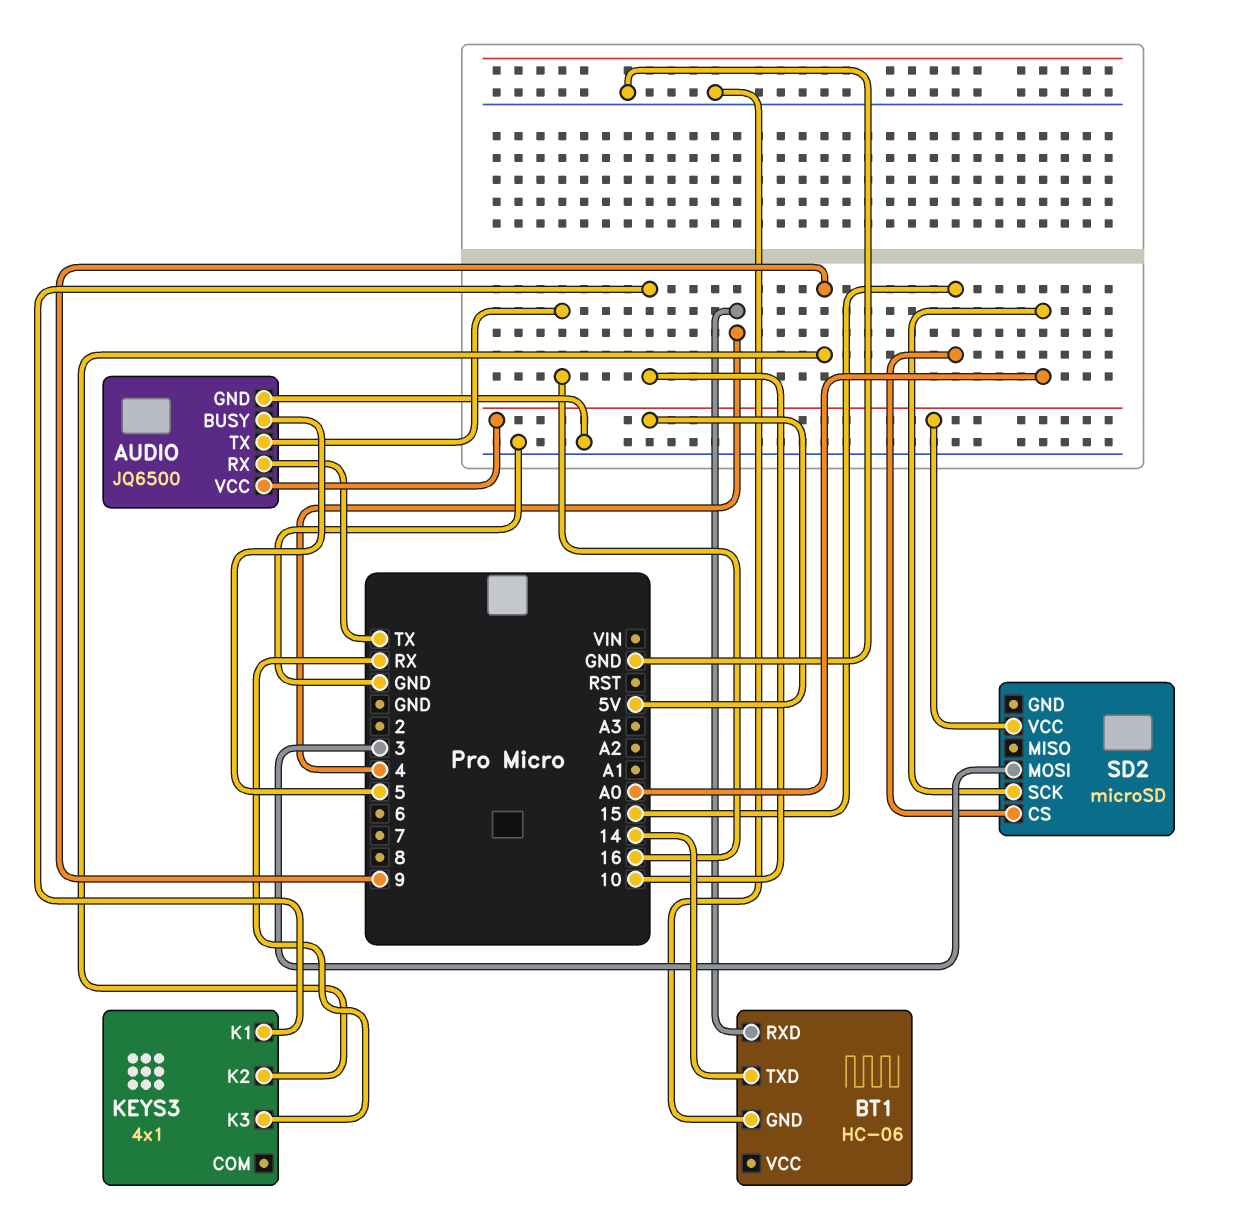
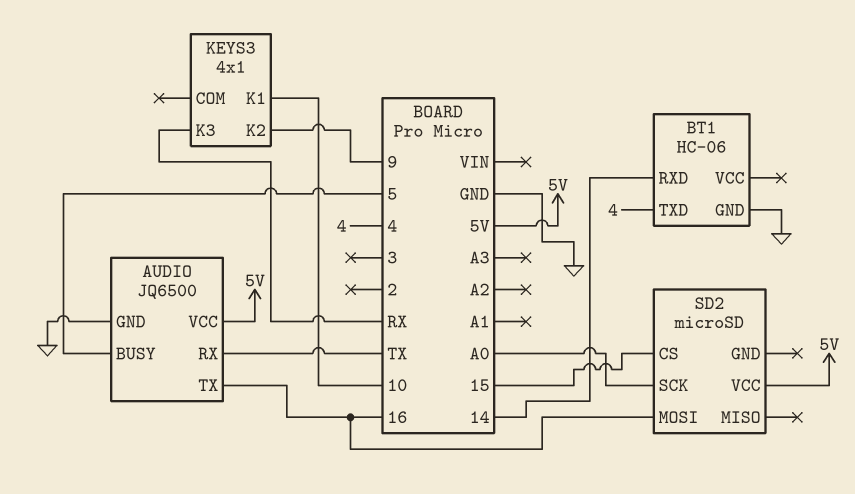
BT1 pin RXD: 4 -> 14
BT1 pin TXD: 14 -> 4
SD2 pin MOSI: 3 -> 16

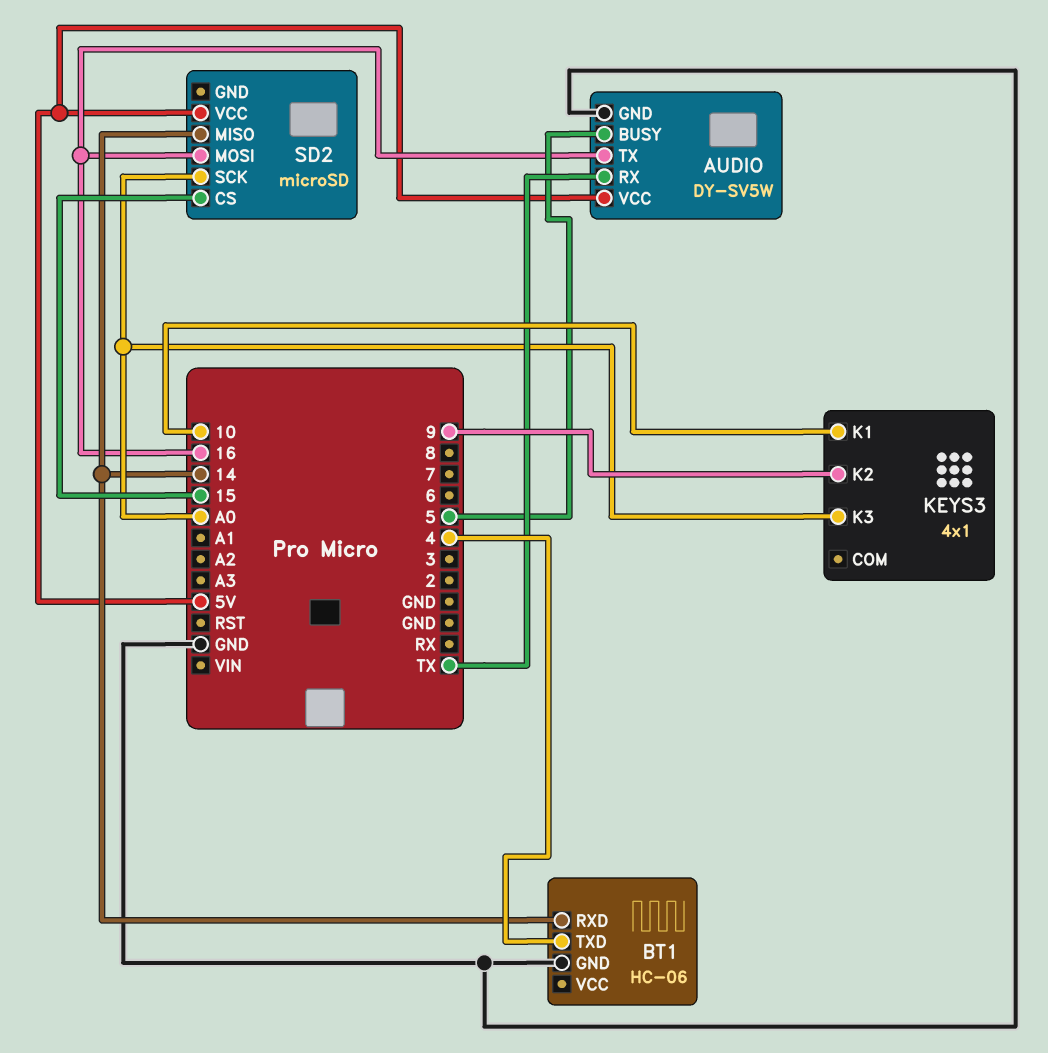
AUDIO: JQ6500 -> DY-SV5W
KEYS3 pin K3: RX -> A0
SD2 pin MISO: none -> 14

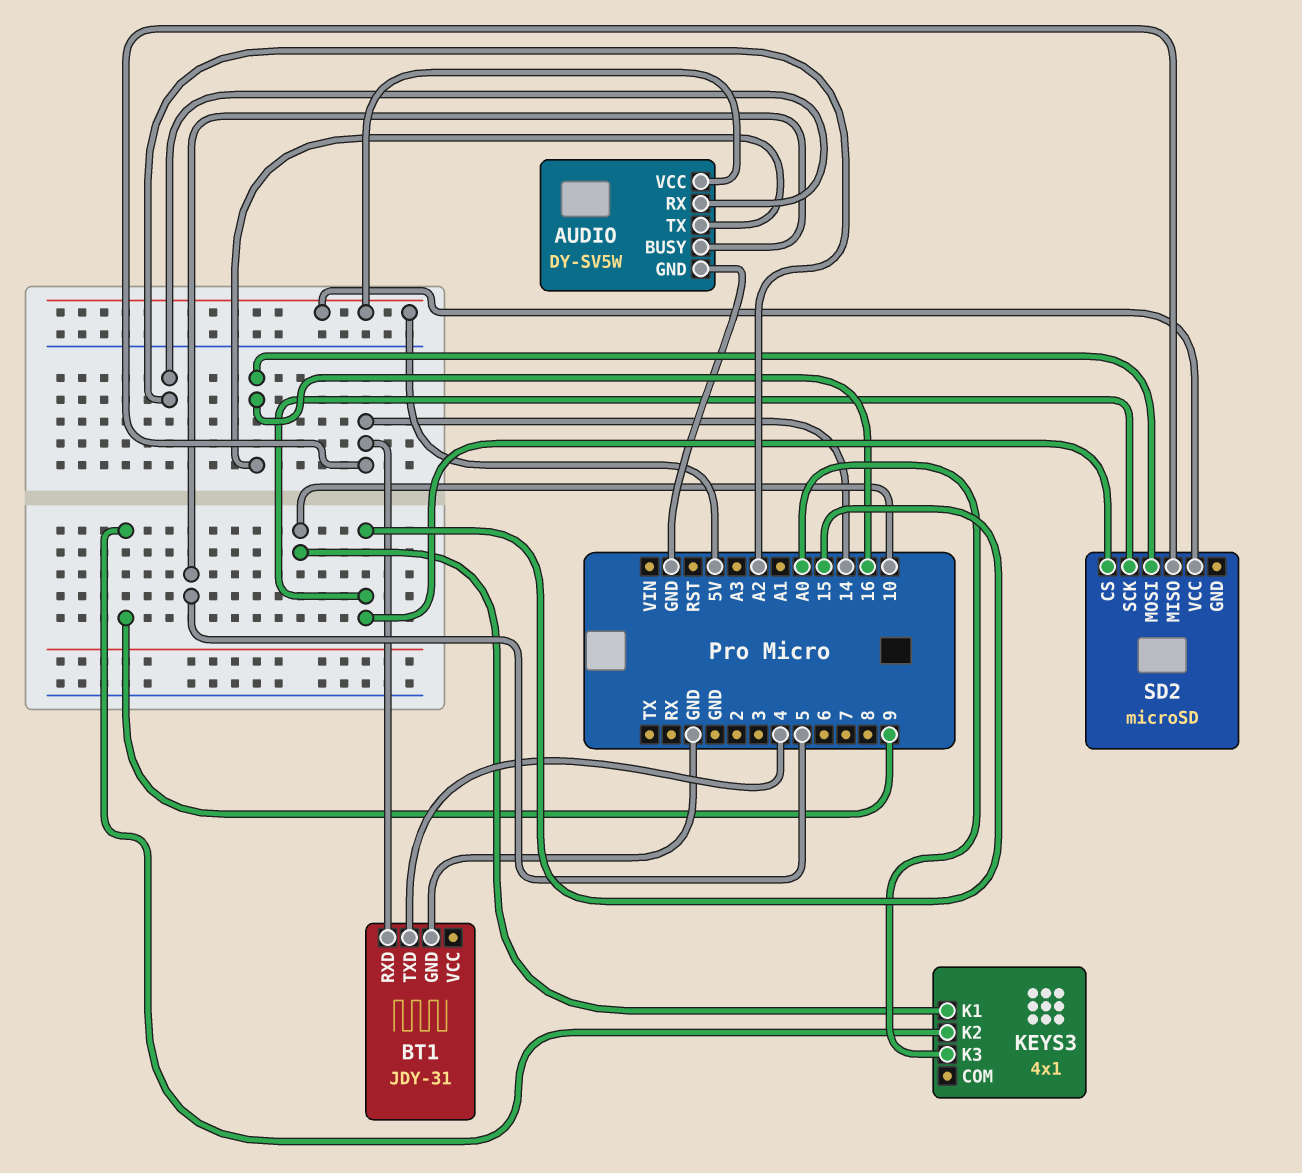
AUDIO pin RX: TX -> A2
BT1: HC-06 -> JDY-31
SD2 pin SCK: A0 -> 15

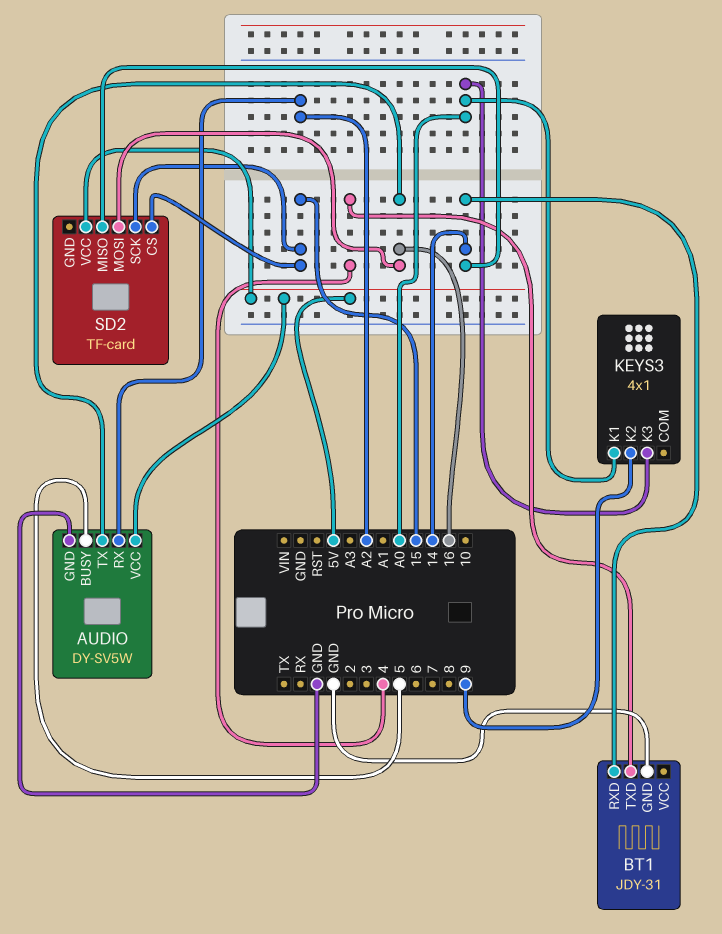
KEYS3 pin K1: 10 -> A0
SD2: microSD -> TF-card

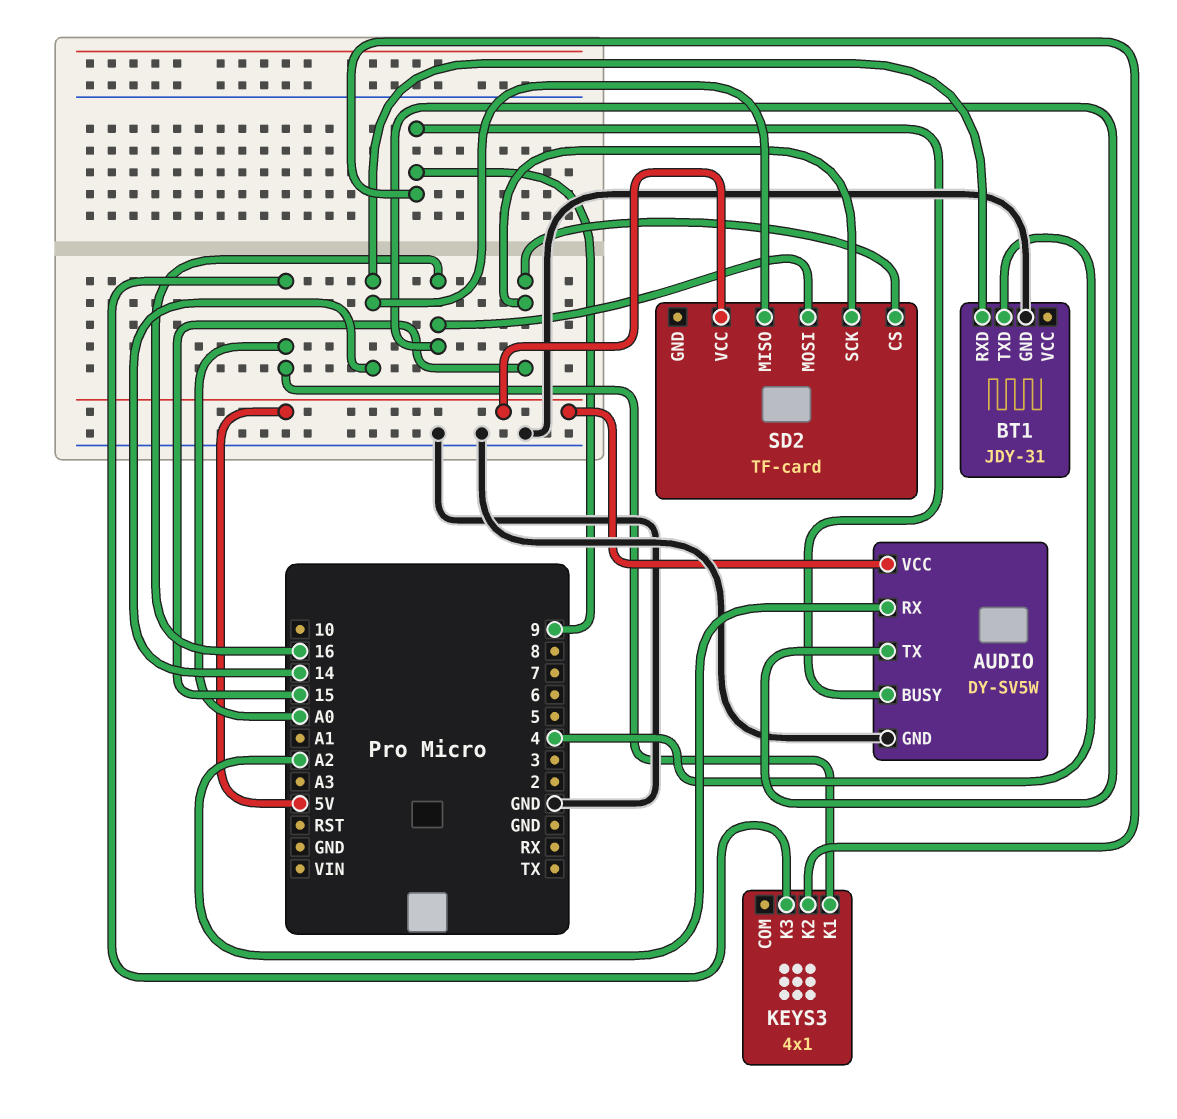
AUDIO pin BUSY: 5 -> 9

